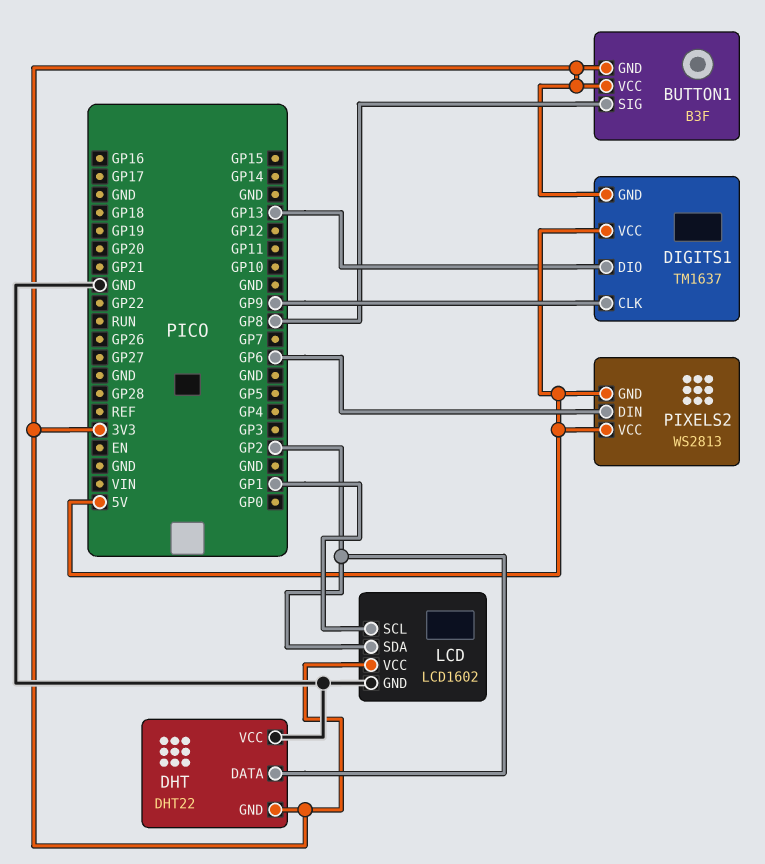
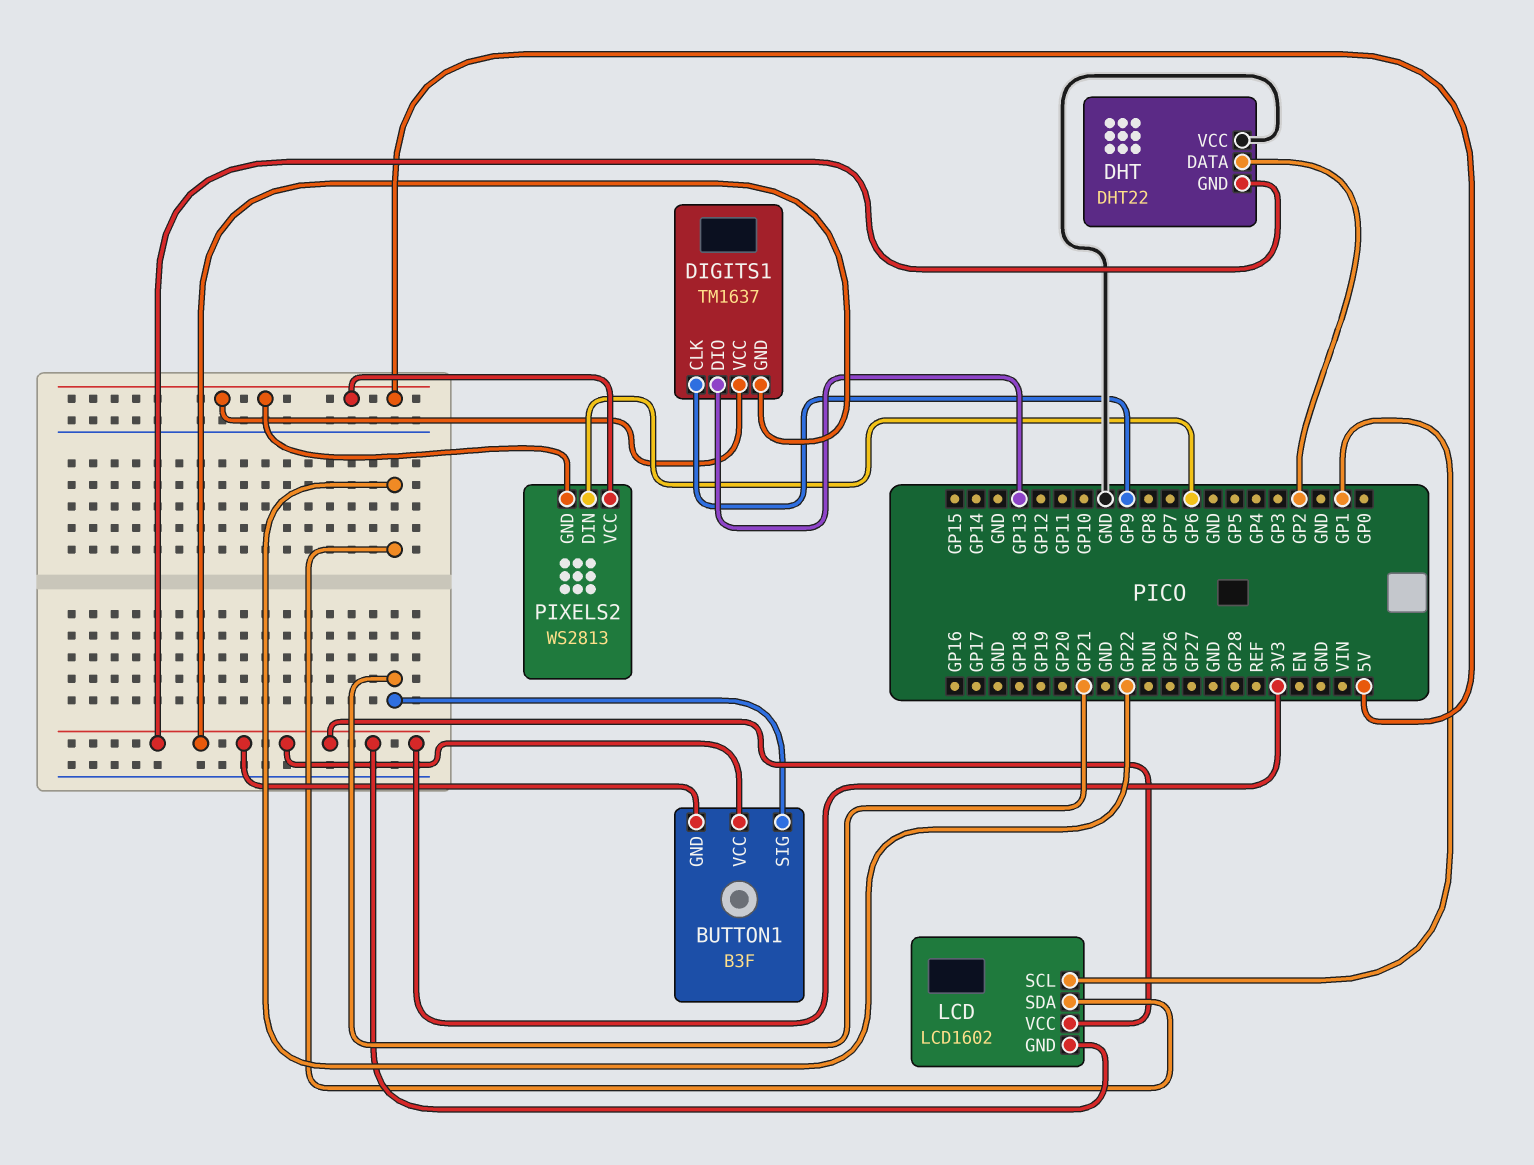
BUTTON1 pin SIG: GP8 -> GP21
LCD pin GND: GND -> 3V3
LCD pin SDA: GP2 -> GP22

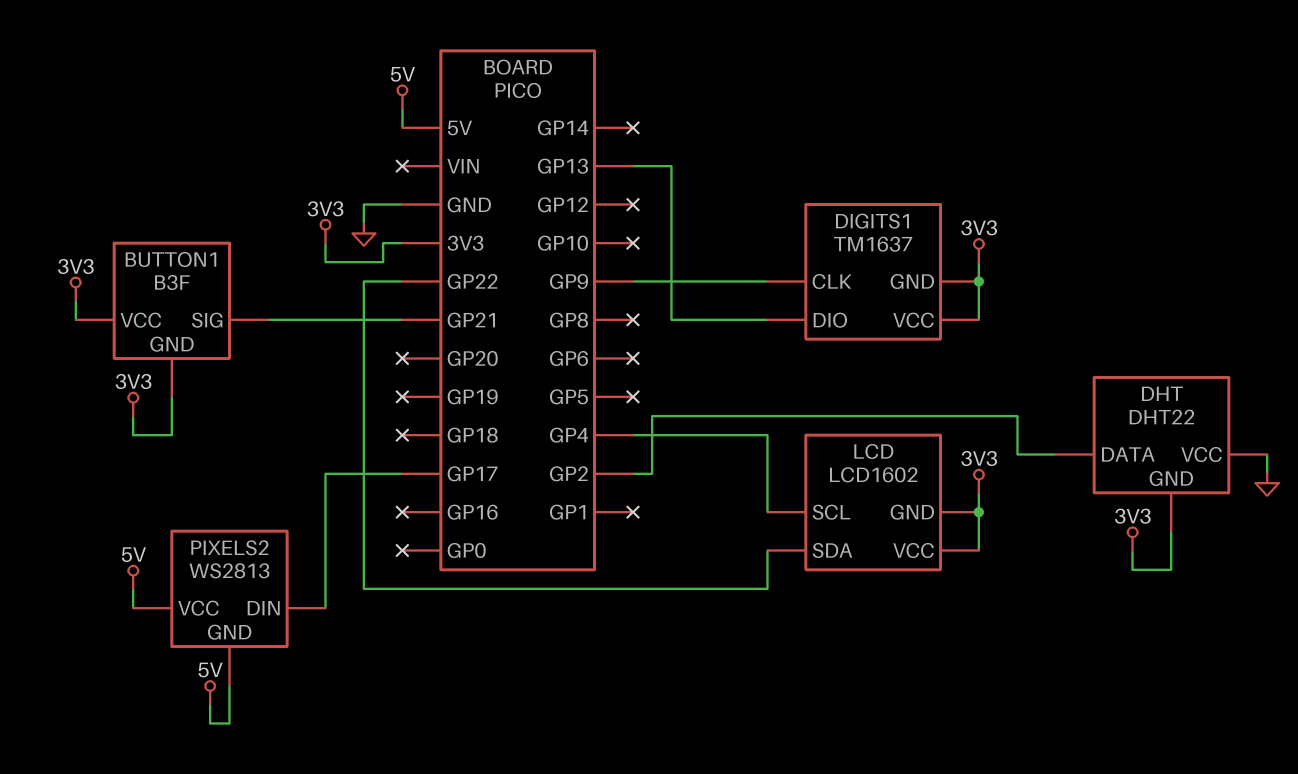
DIGITS1 pin VCC: 5V -> 3V3
LCD pin SCL: GP1 -> GP4
PIXELS2 pin DIN: GP6 -> GP17

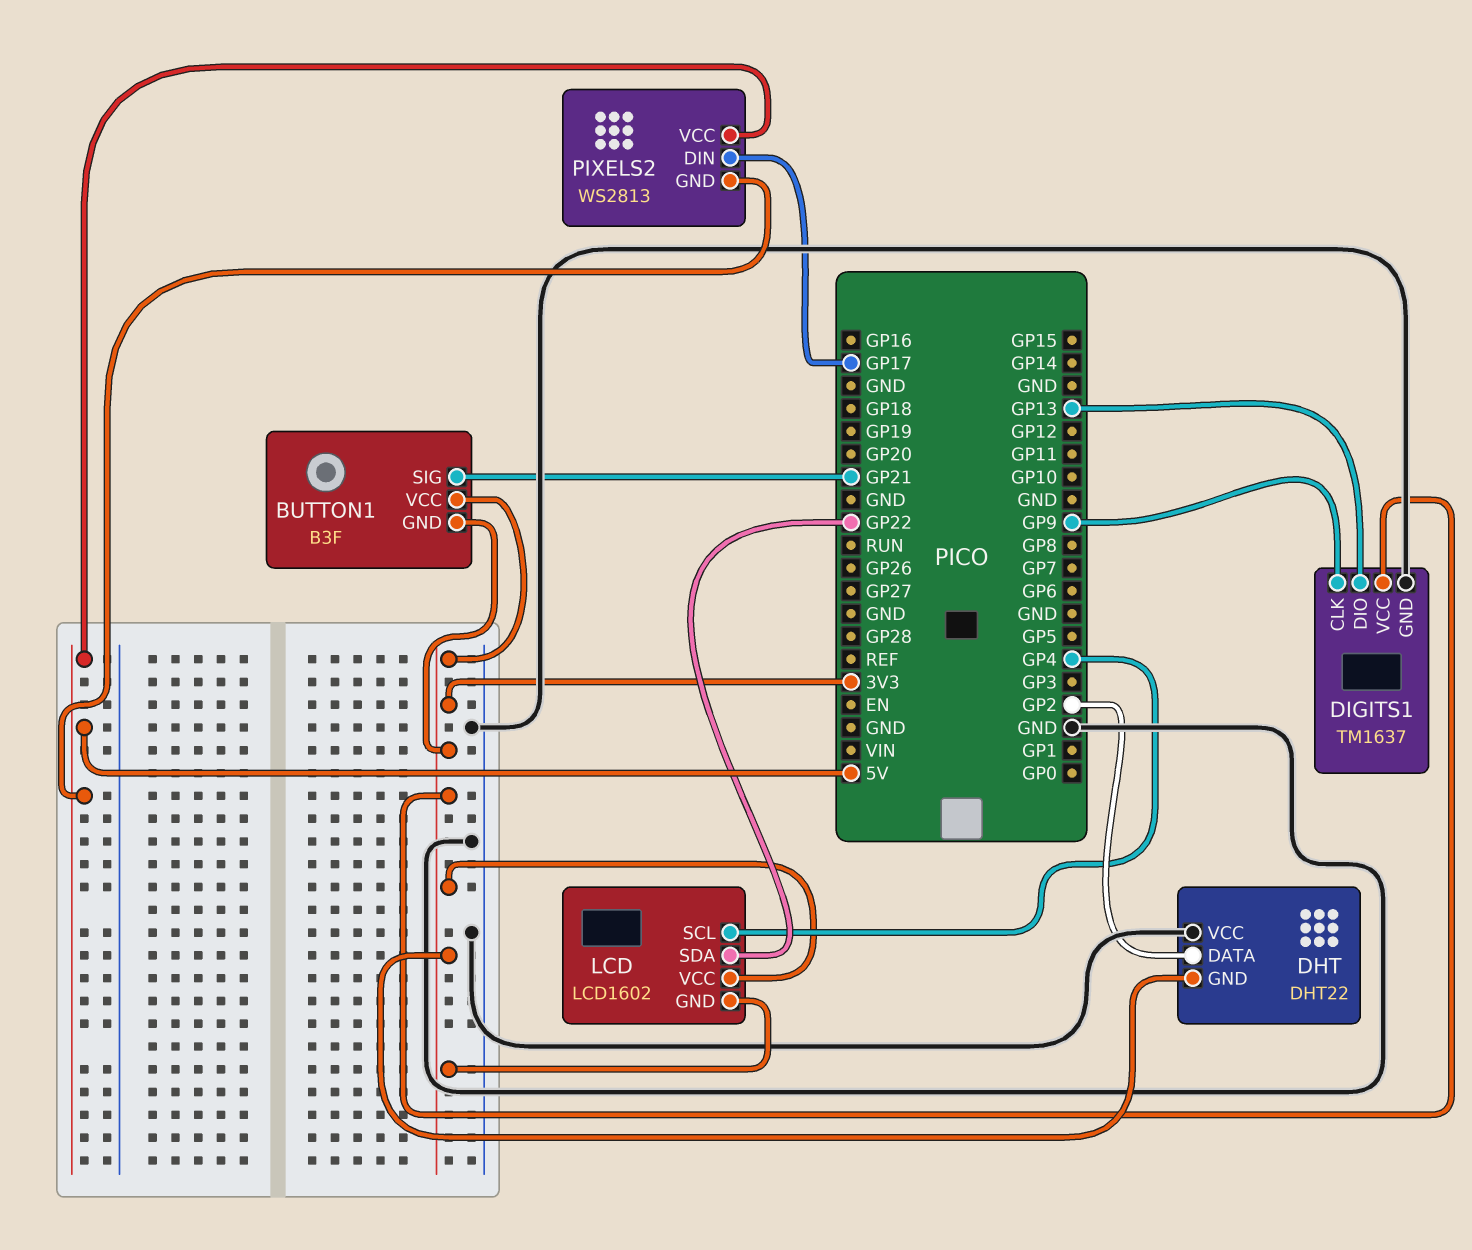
DIGITS1 pin GND: 3V3 -> GND

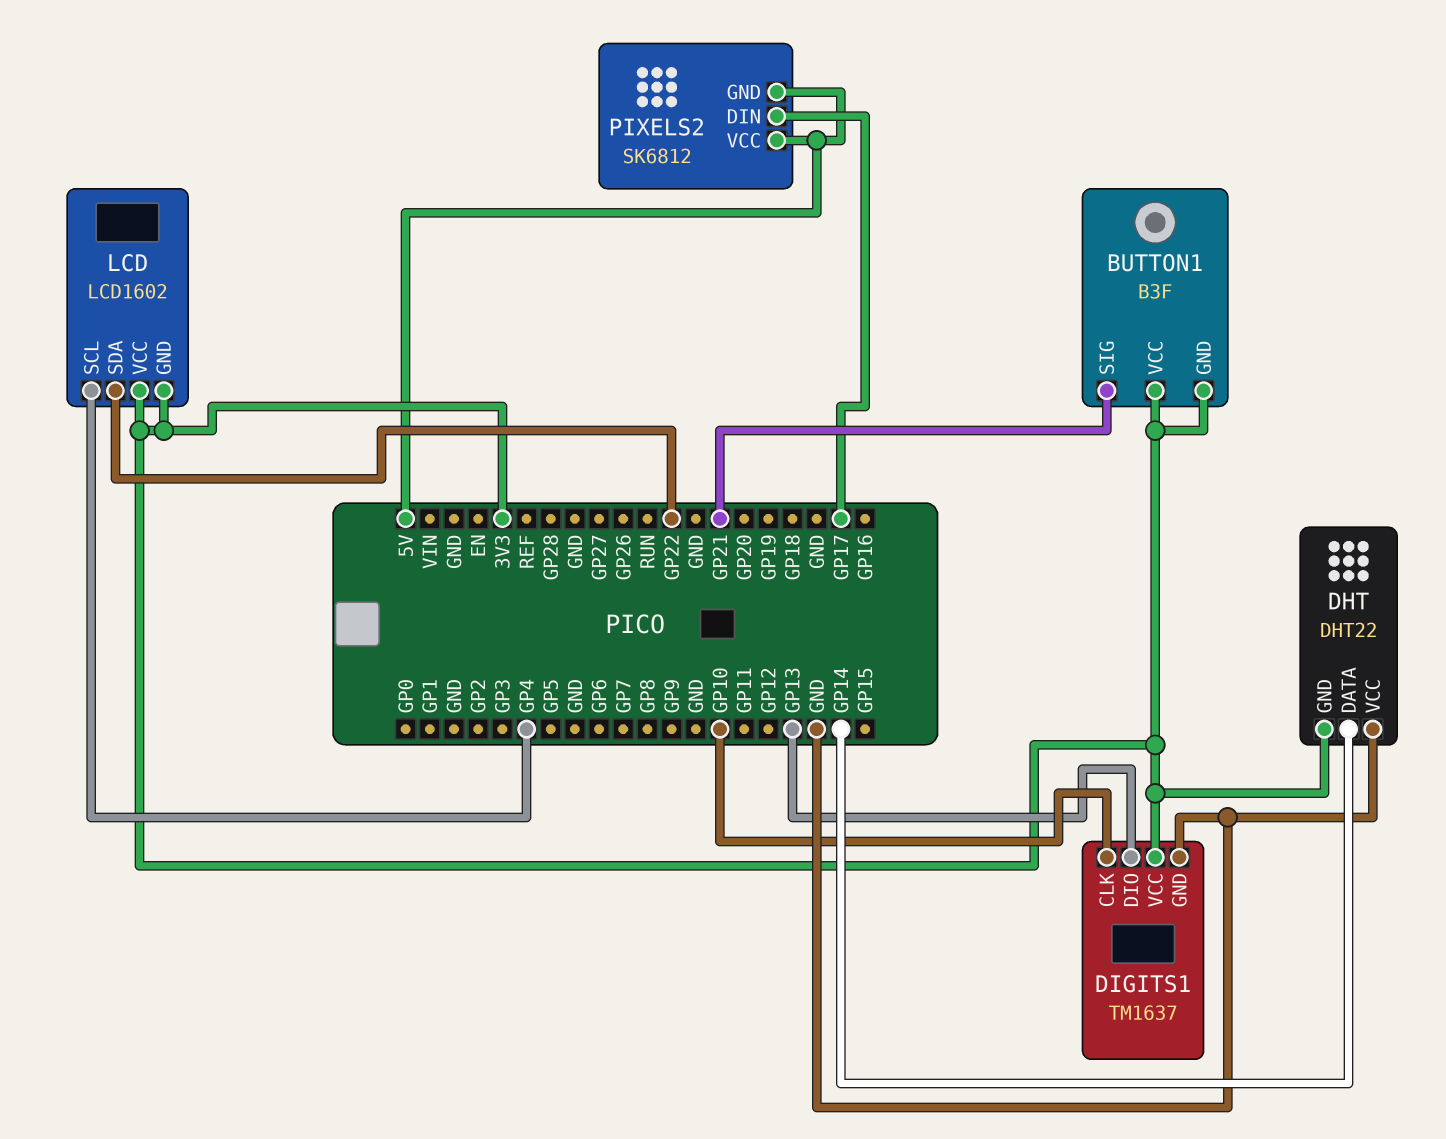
DHT pin DATA: GP2 -> GP14
DIGITS1 pin CLK: GP9 -> GP10
PIXELS2: WS2813 -> SK6812

